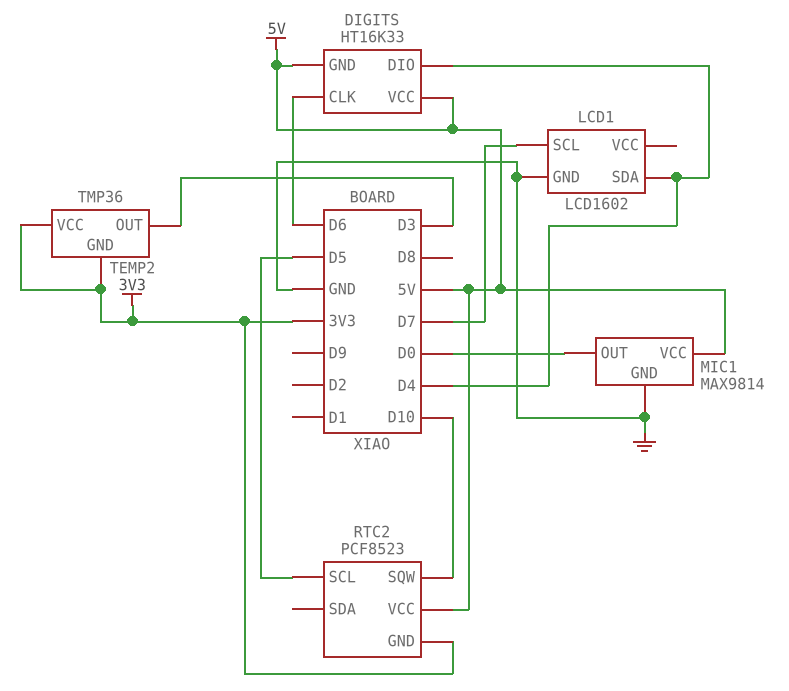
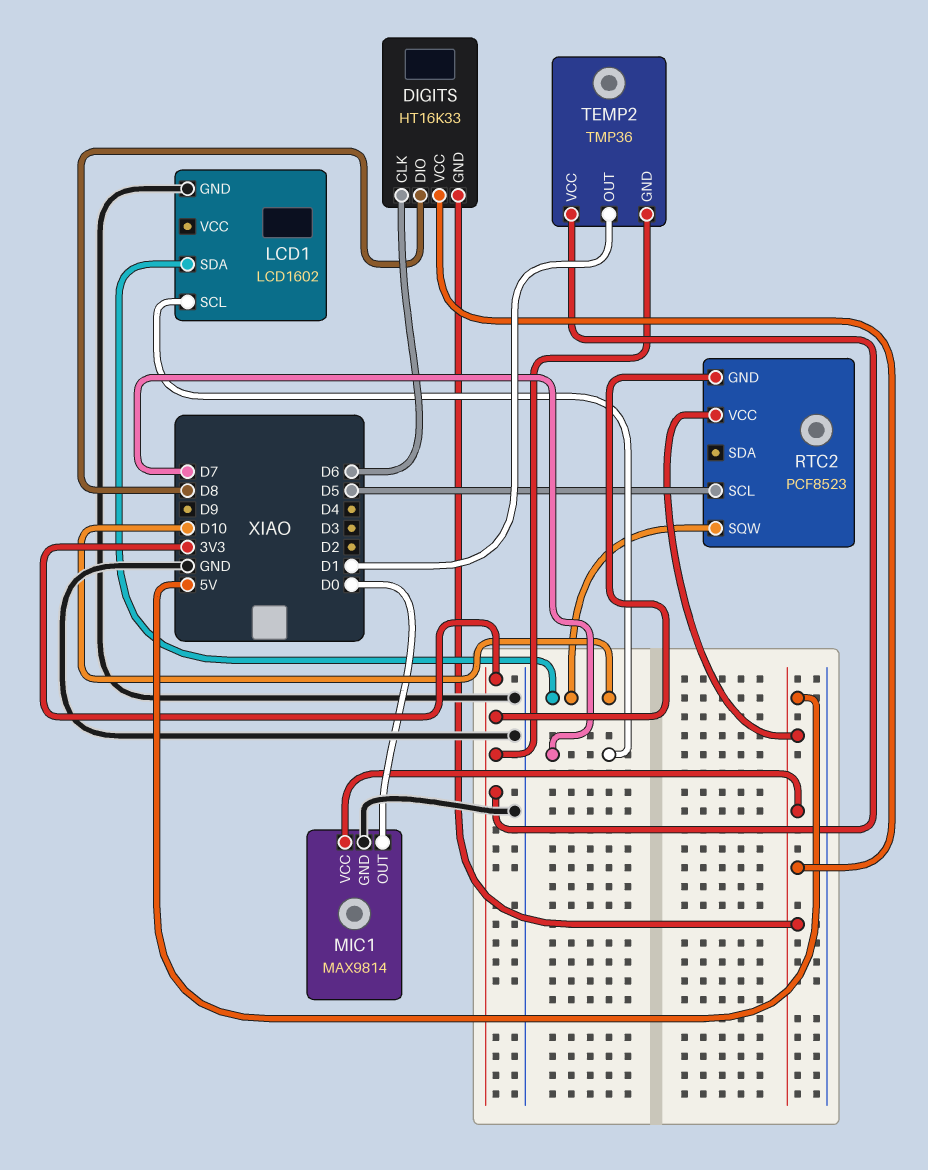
DIGITS pin DIO: D4 -> D8
LCD1 pin SDA: D4 -> D10
TEMP2 pin OUT: D3 -> D1

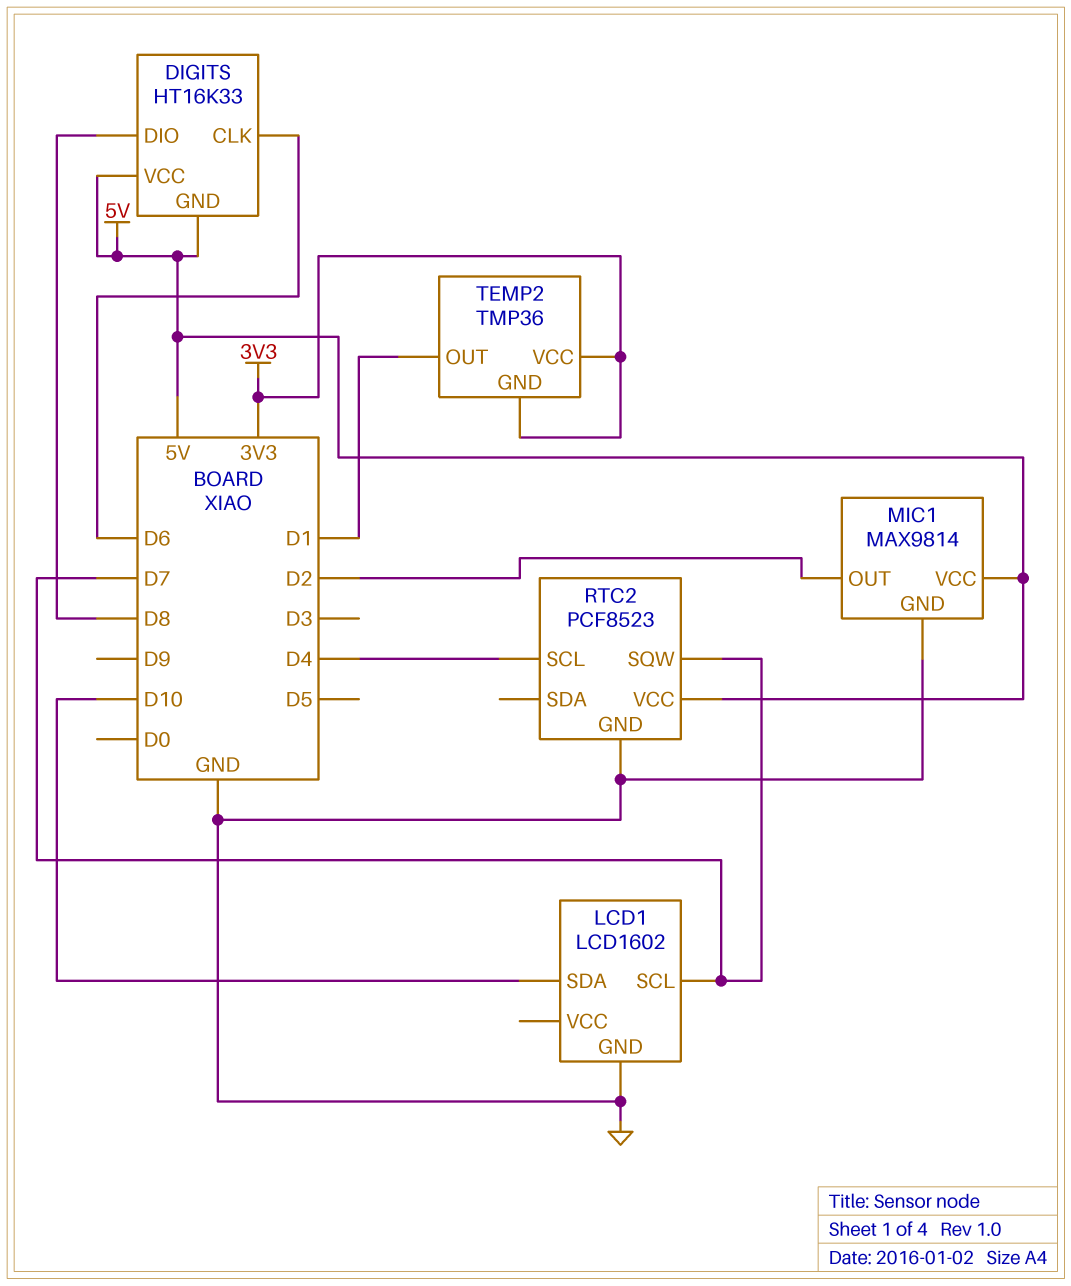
MIC1 pin OUT: D0 -> D2
RTC2 pin GND: 3V3 -> GND
RTC2 pin SCL: D5 -> D4
RTC2 pin SQW: D10 -> D7

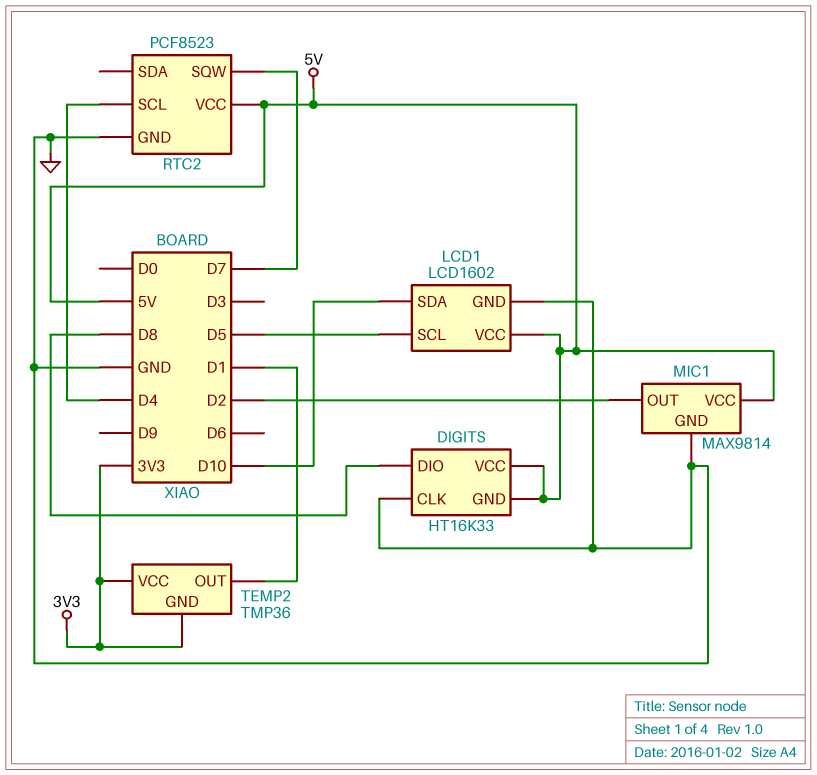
DIGITS pin CLK: D6 -> GND
LCD1 pin SCL: D7 -> D5
LCD1 pin VCC: none -> 5V

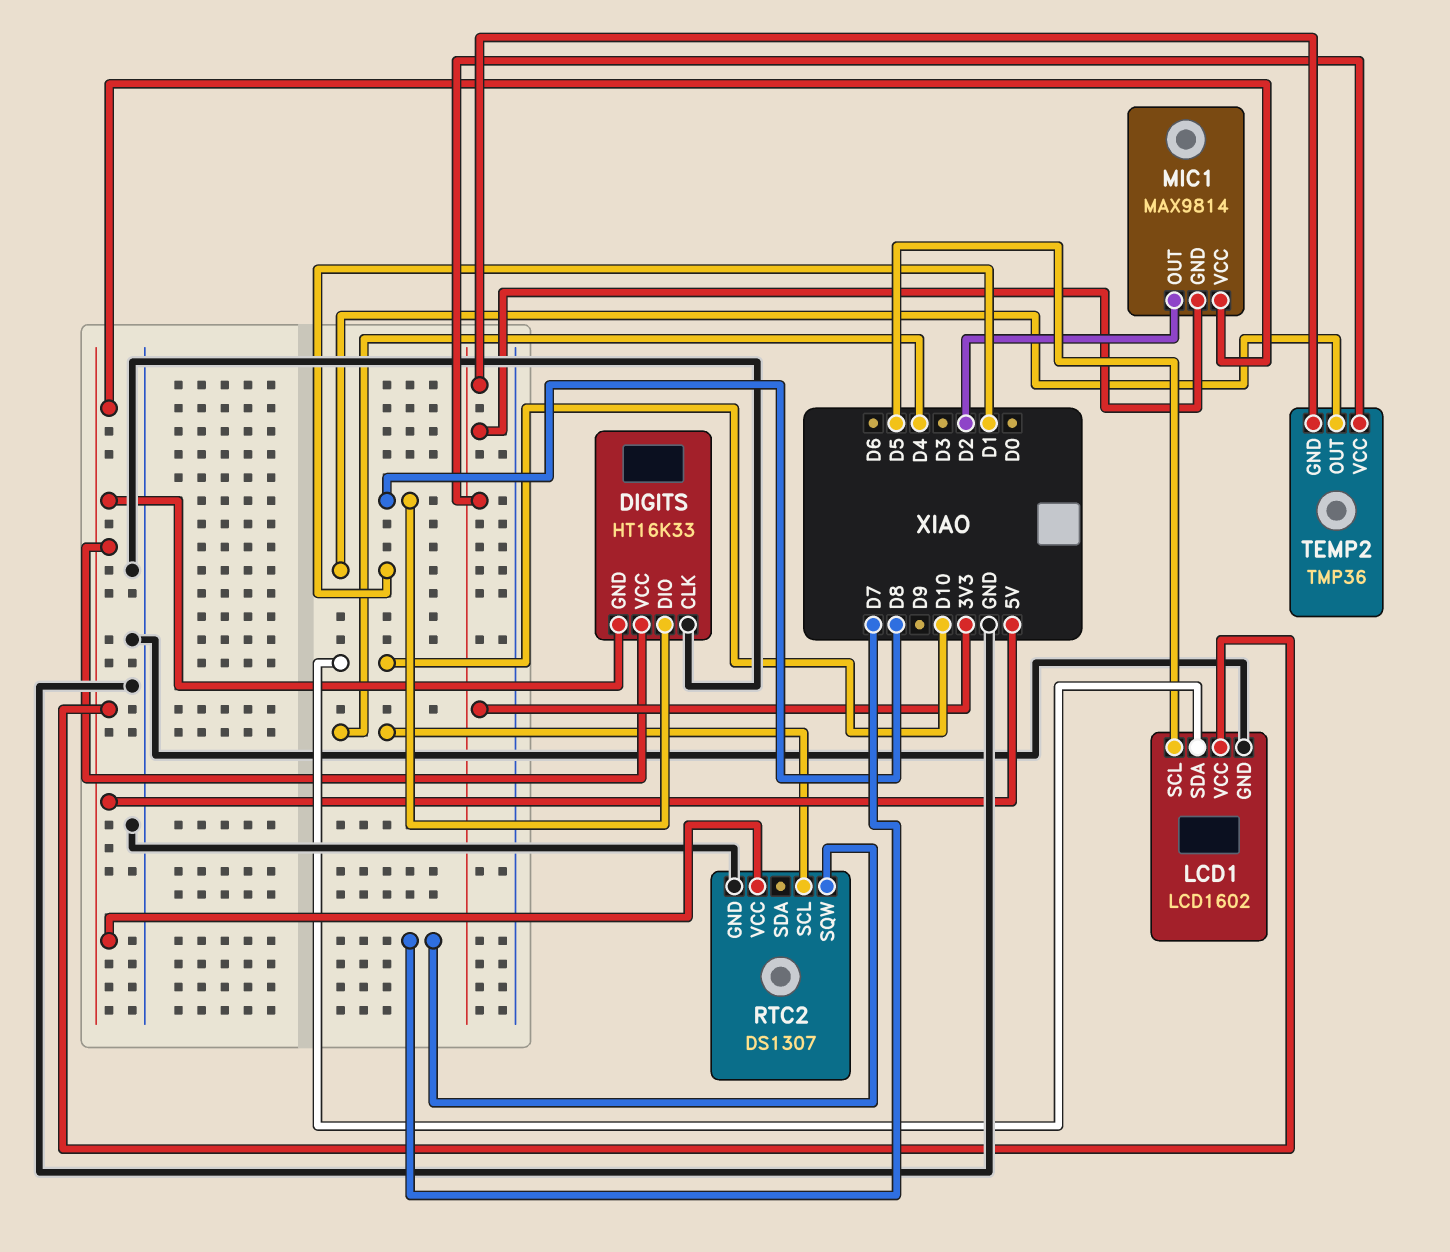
MIC1 pin GND: GND -> 3V3
RTC2: PCF8523 -> DS1307

